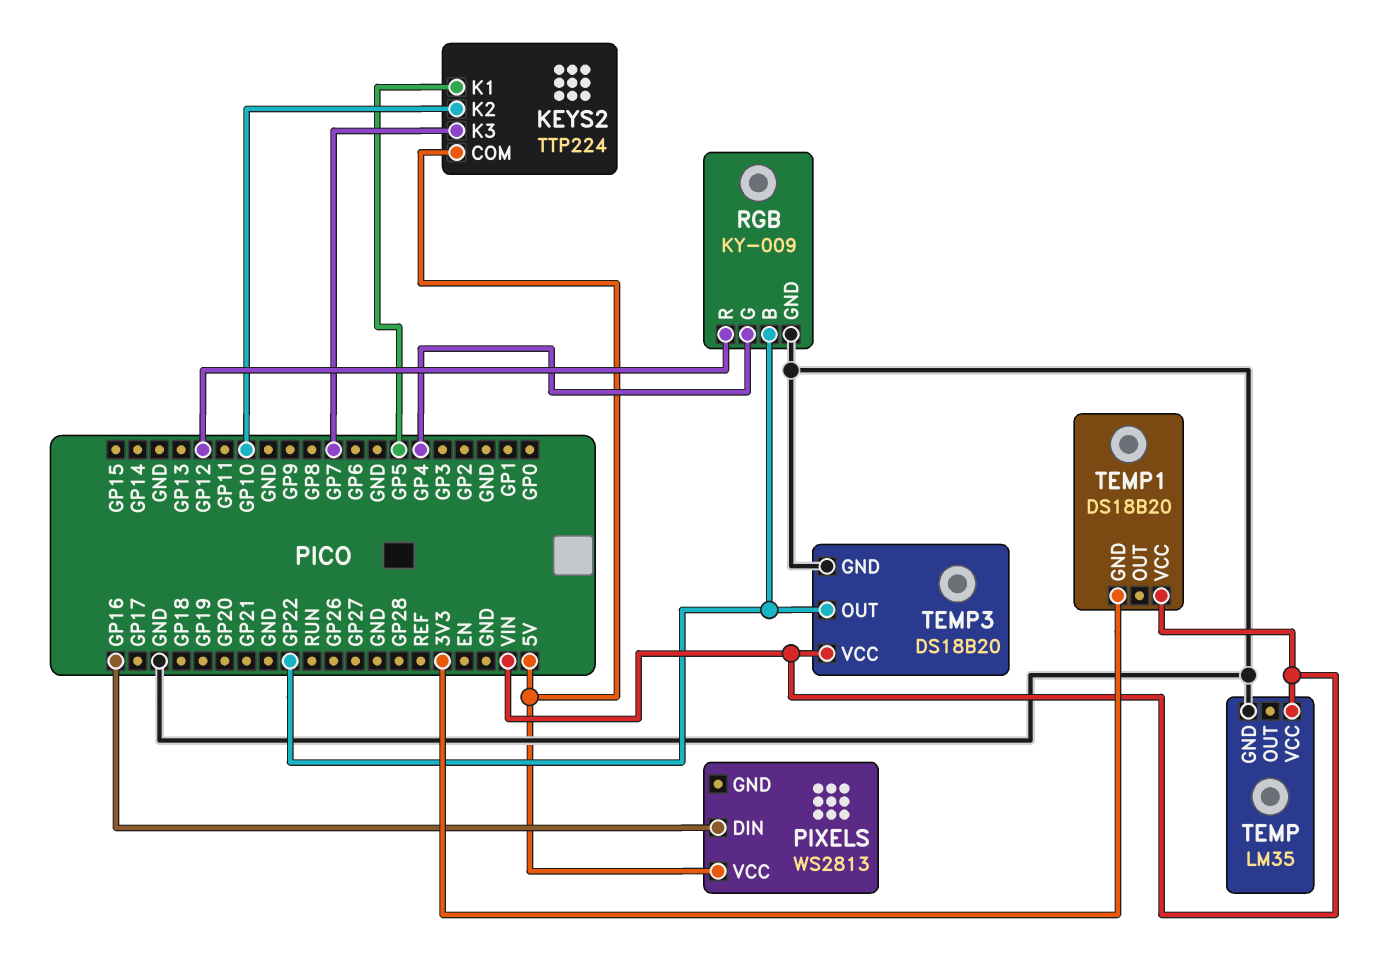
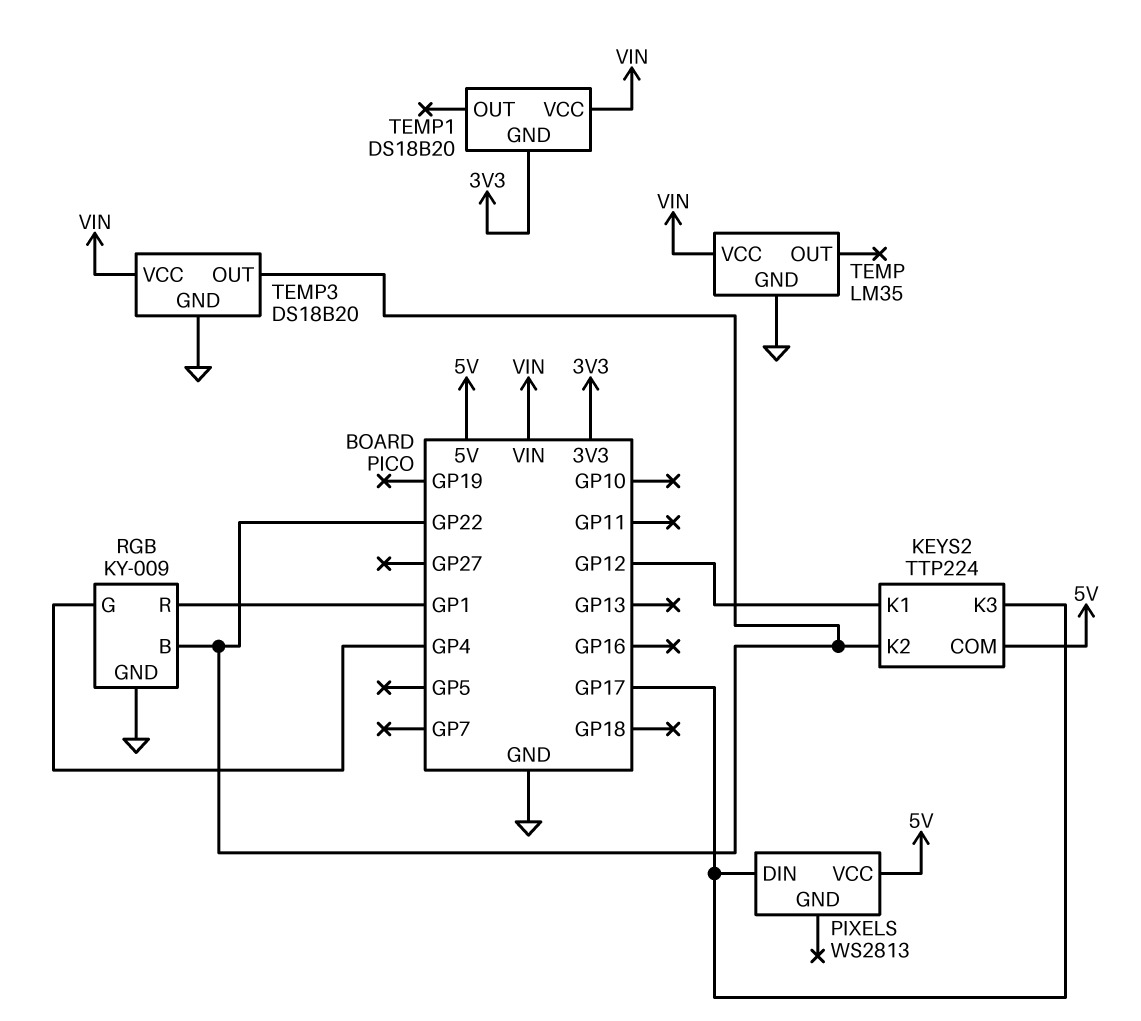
KEYS2 pin K1: GP5 -> GP12
KEYS2 pin K2: GP10 -> GP22
KEYS2 pin K3: GP7 -> GP17
PIXELS pin DIN: GP16 -> GP17
RGB pin R: GP12 -> GP1

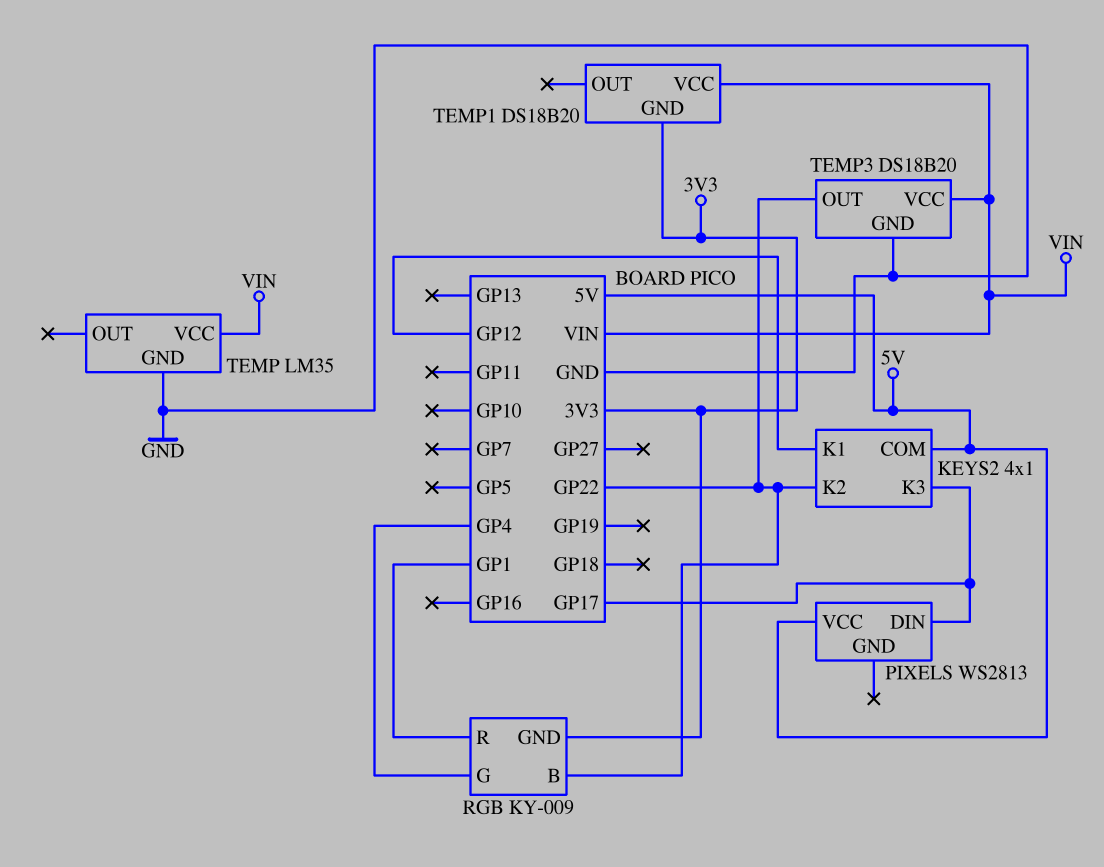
KEYS2: TTP224 -> 4x1
RGB pin GND: GND -> 3V3

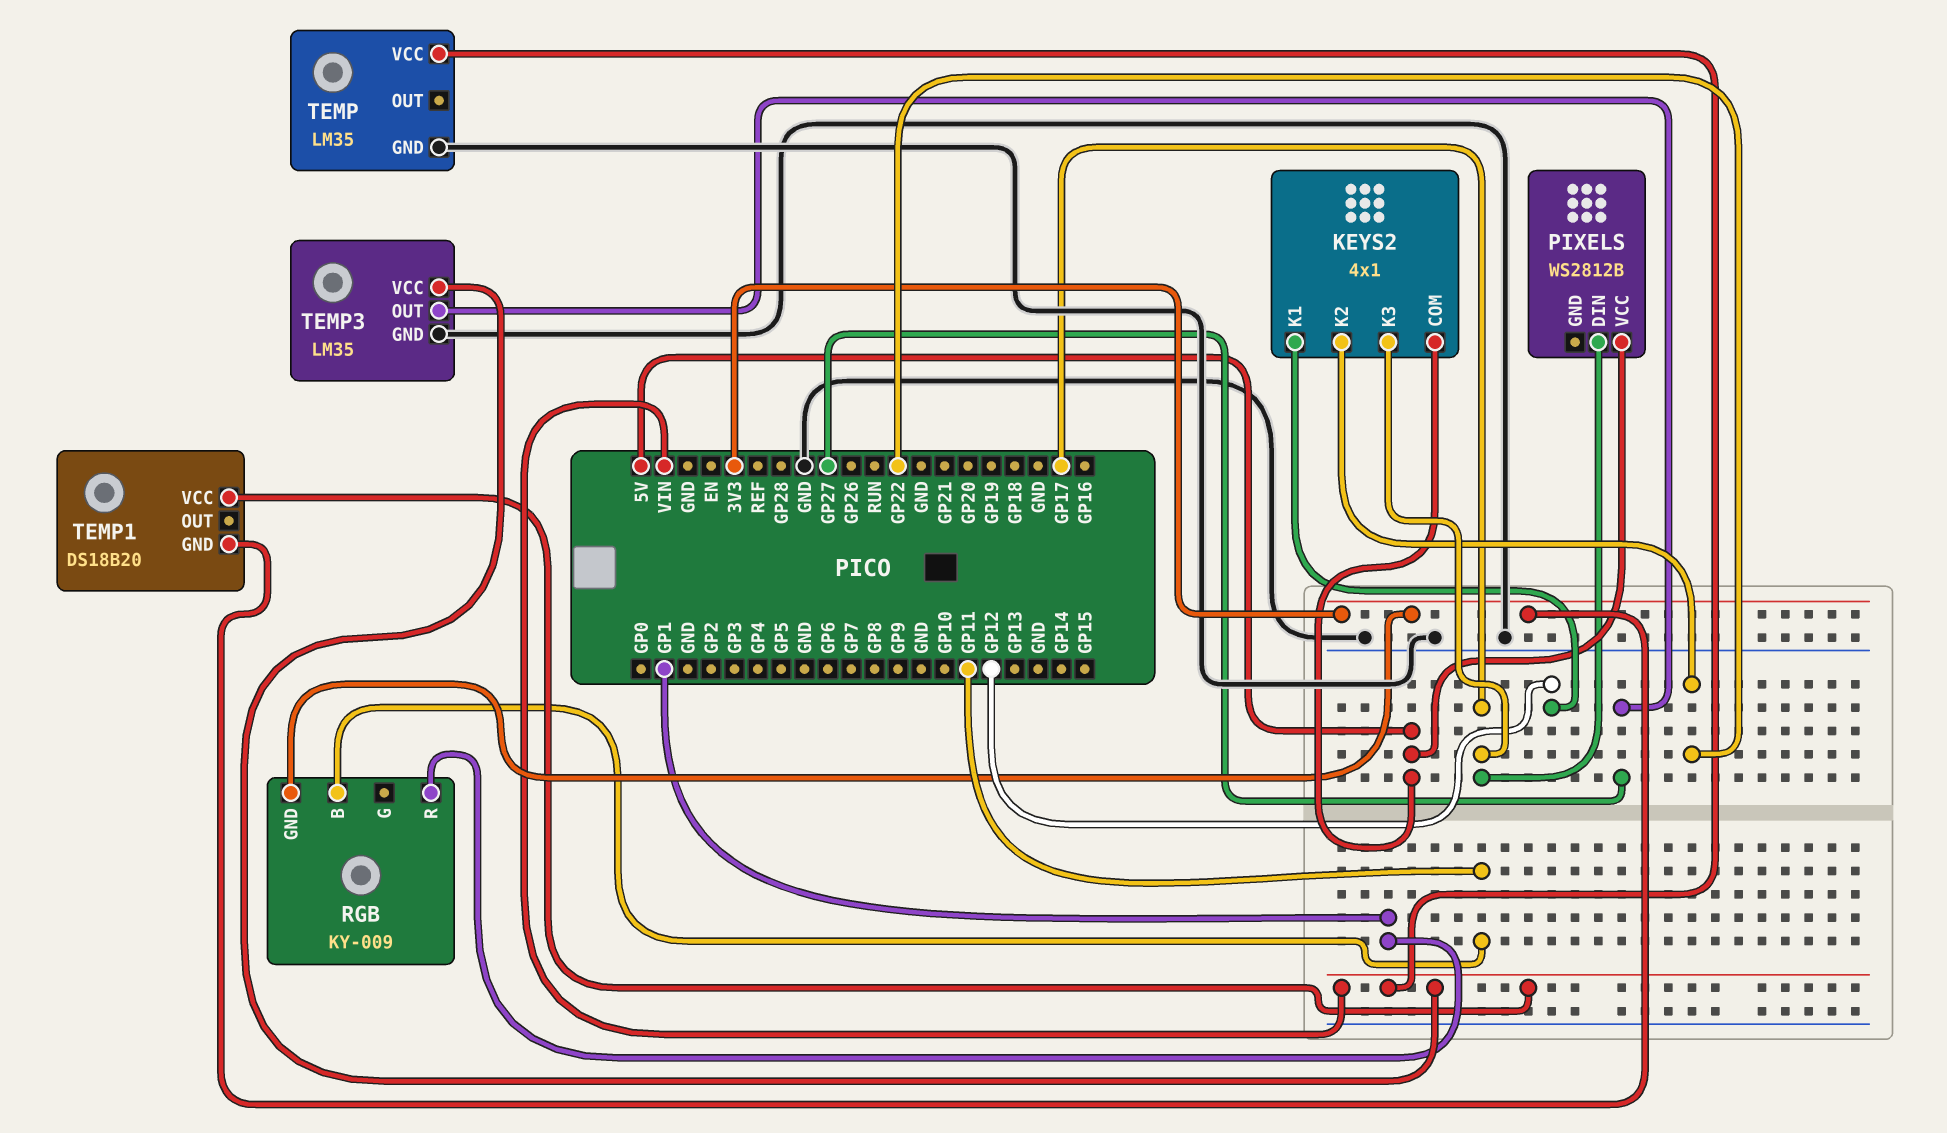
PIXELS: WS2813 -> WS2812B
RGB pin B: GP22 -> GP11
RGB pin G: GP4 -> none
TEMP3: DS18B20 -> LM35
TEMP3 pin OUT: GP22 -> GP27

